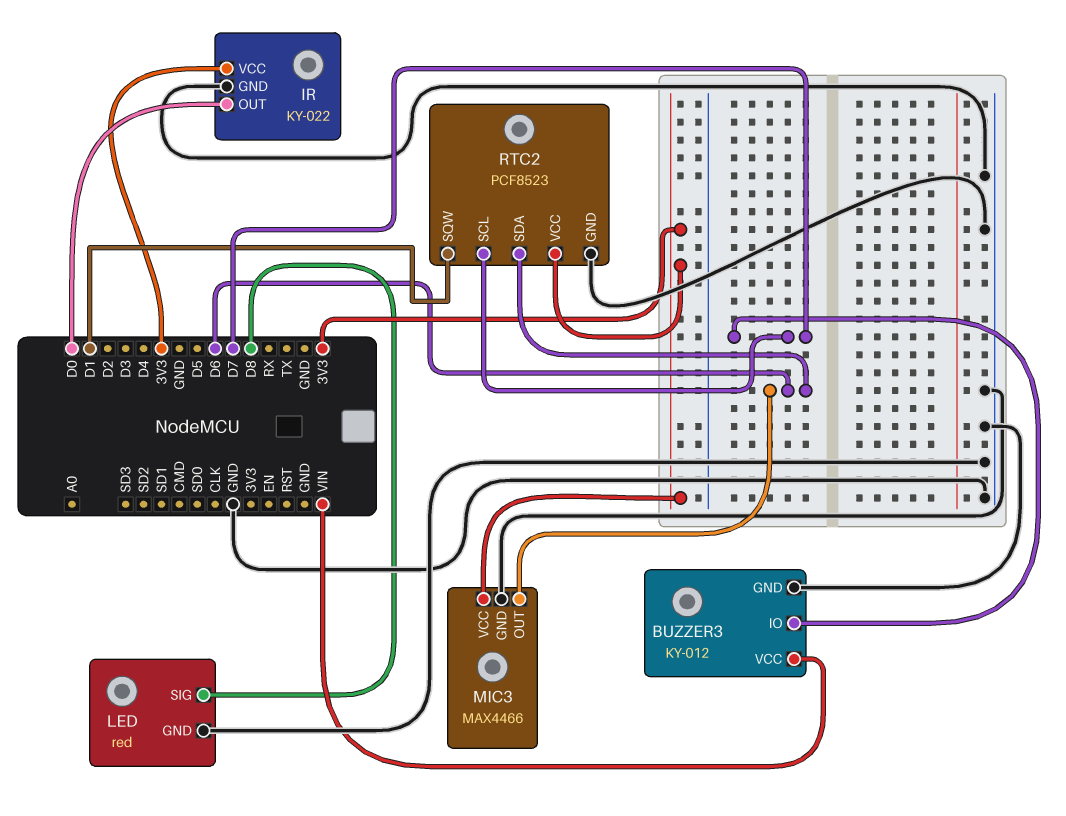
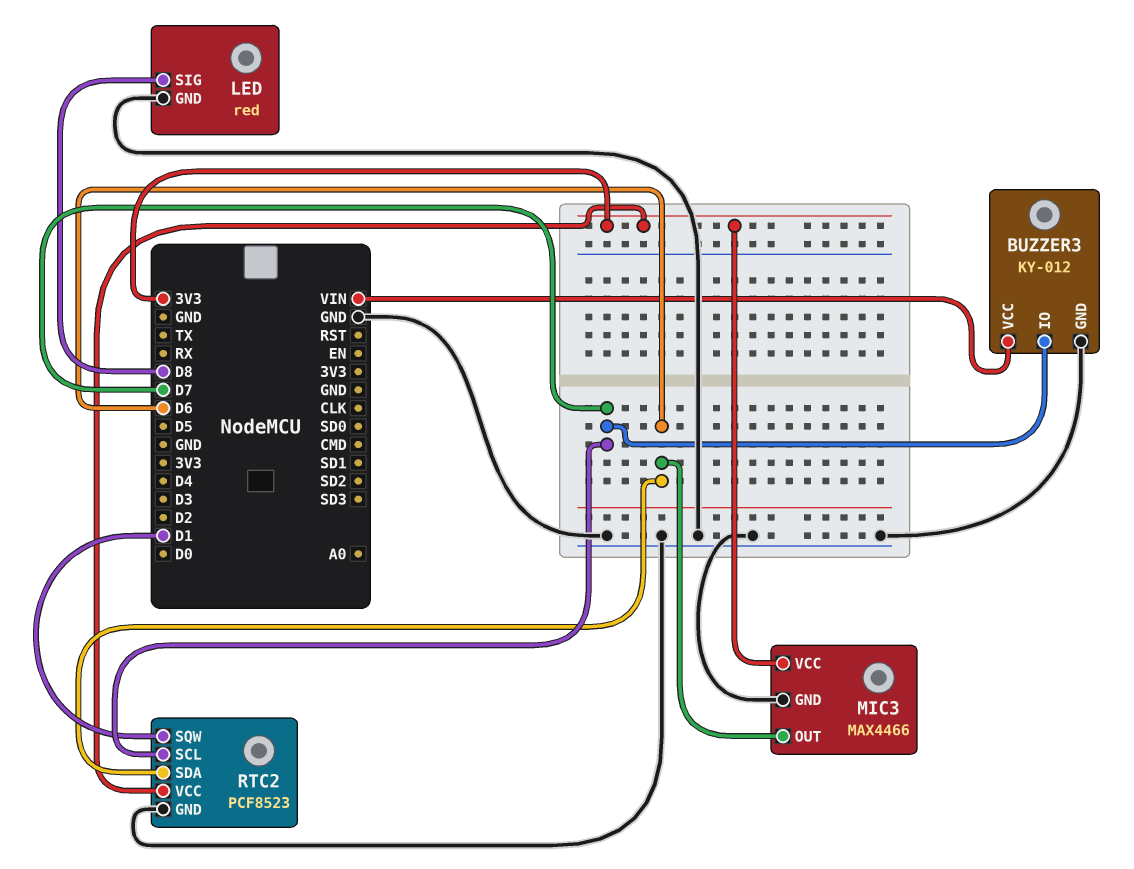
IR: KY-022 -> none
IR pin GND: GND -> none
IR pin OUT: D0 -> none
IR pin VCC: 3V3 -> none

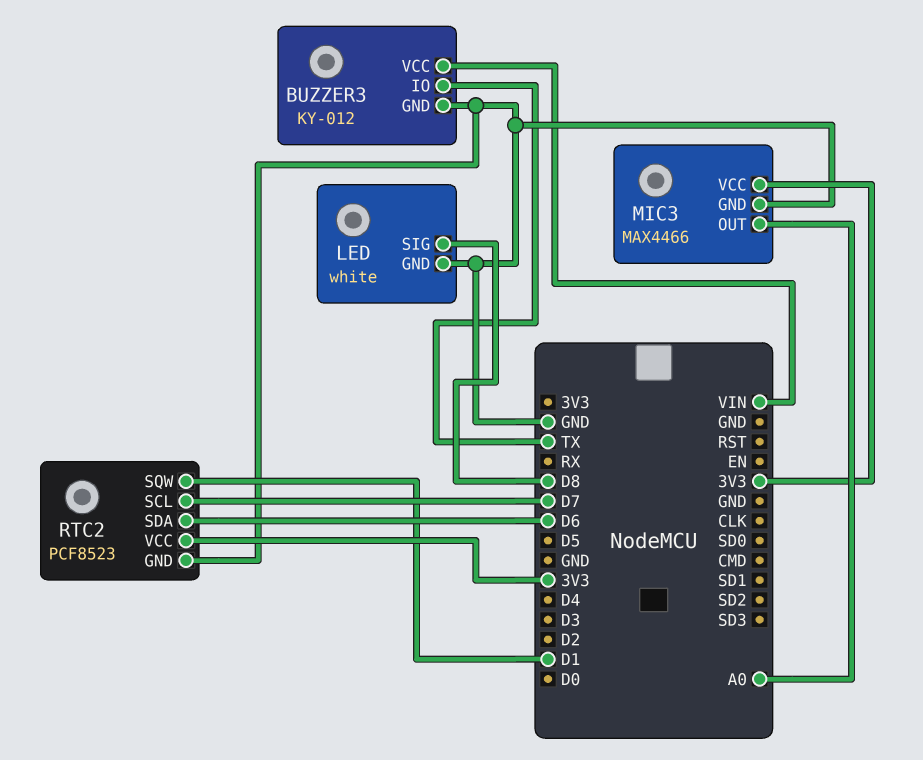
BUZZER3 pin IO: D7 -> TX
LED: red -> white
MIC3 pin OUT: D6 -> A0

